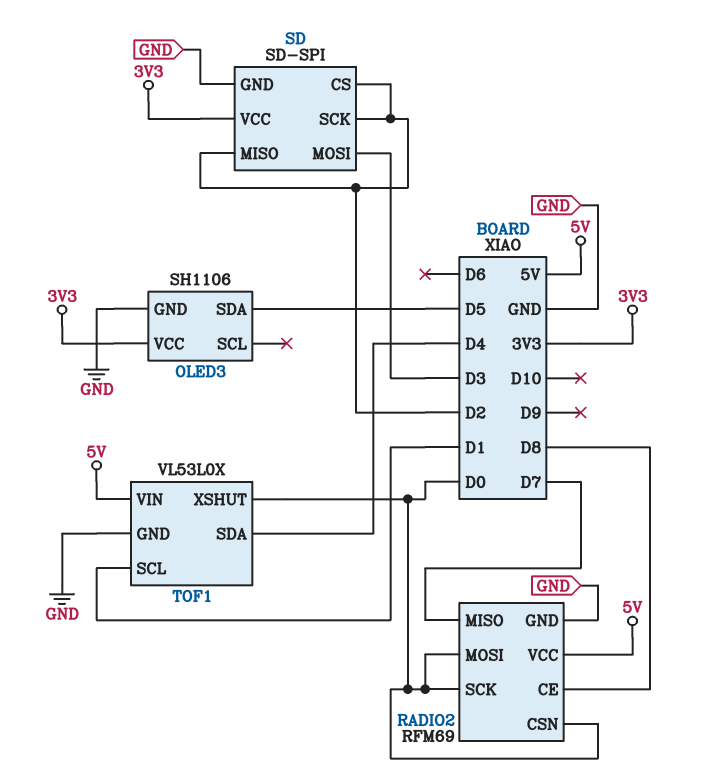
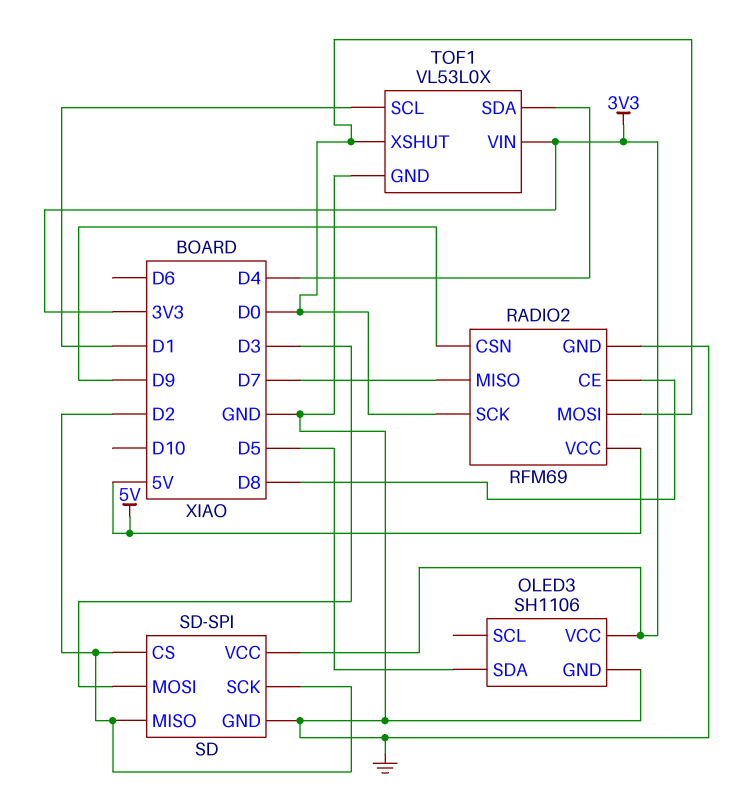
RADIO2 pin CSN: D0 -> D9
TOF1 pin VIN: 5V -> 3V3

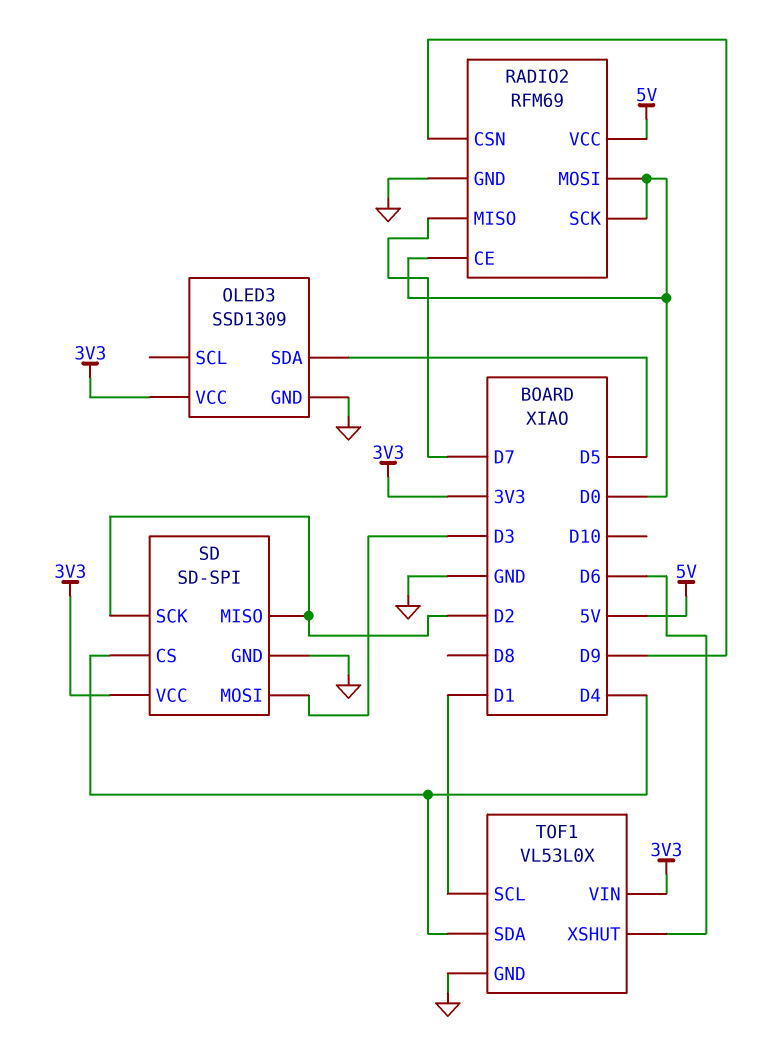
OLED3: SH1106 -> SSD1309
RADIO2 pin CE: D8 -> D0
SD pin CS: D2 -> D4
TOF1 pin XSHUT: D0 -> D6

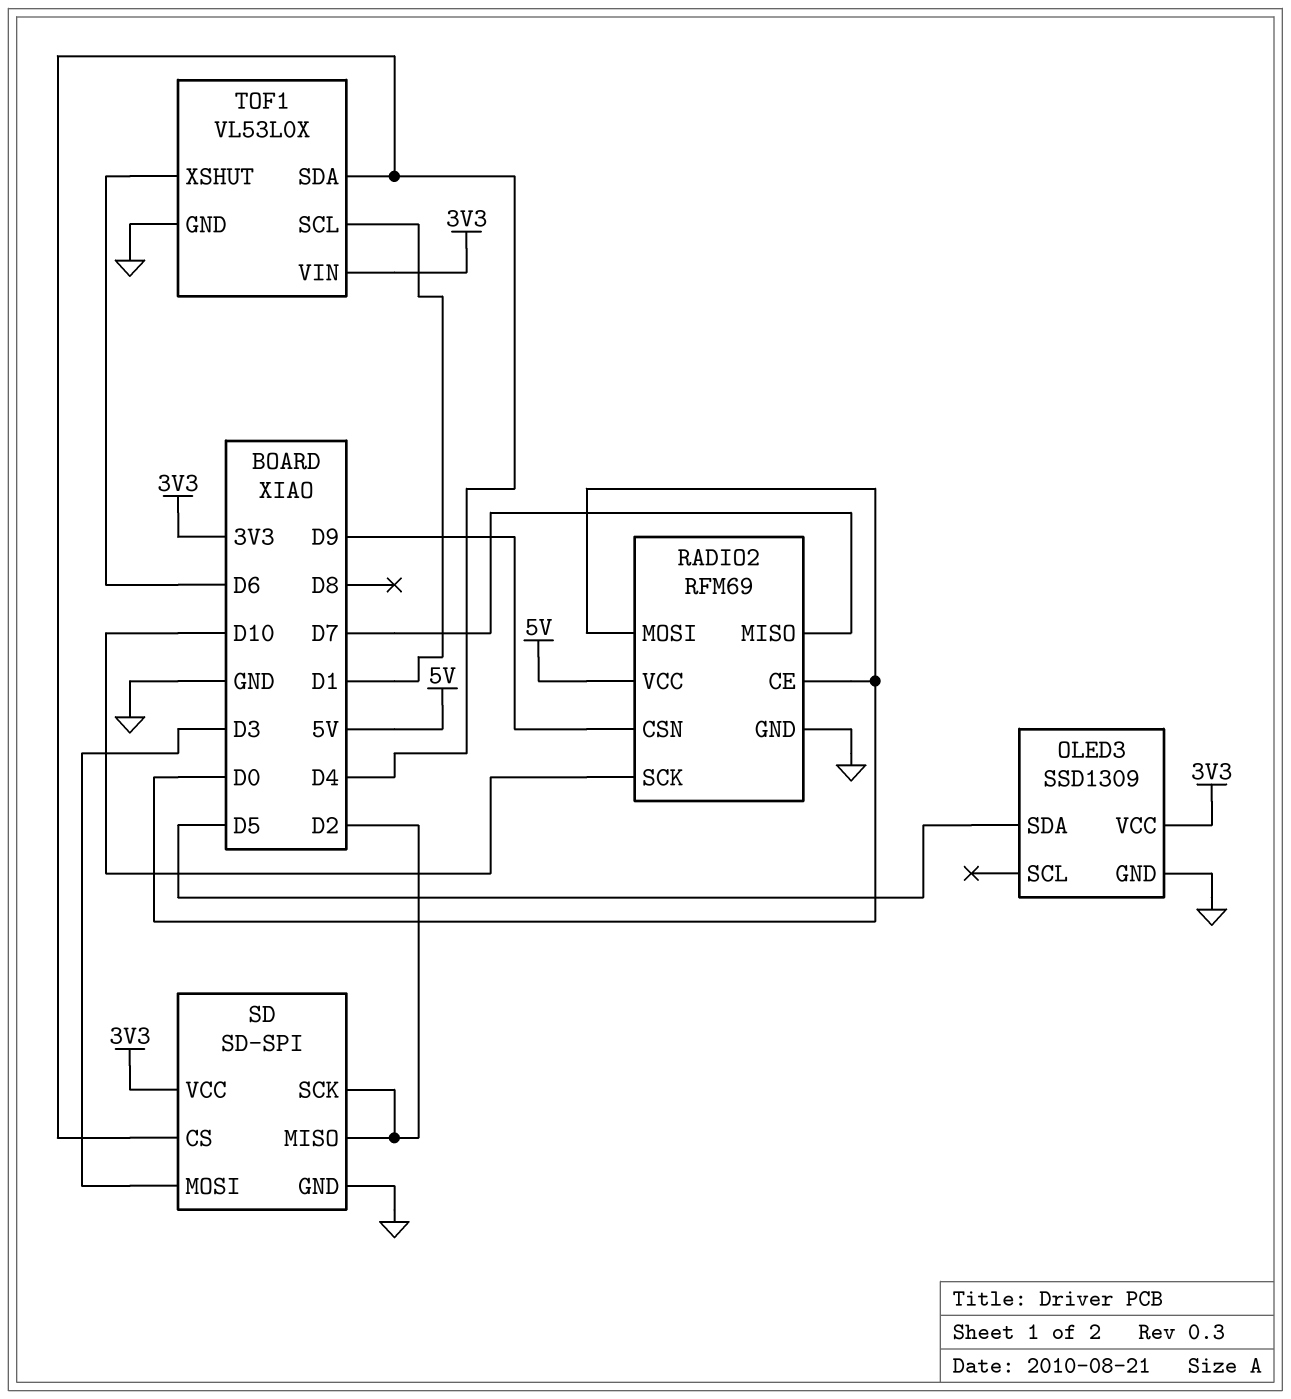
RADIO2 pin SCK: D0 -> D10

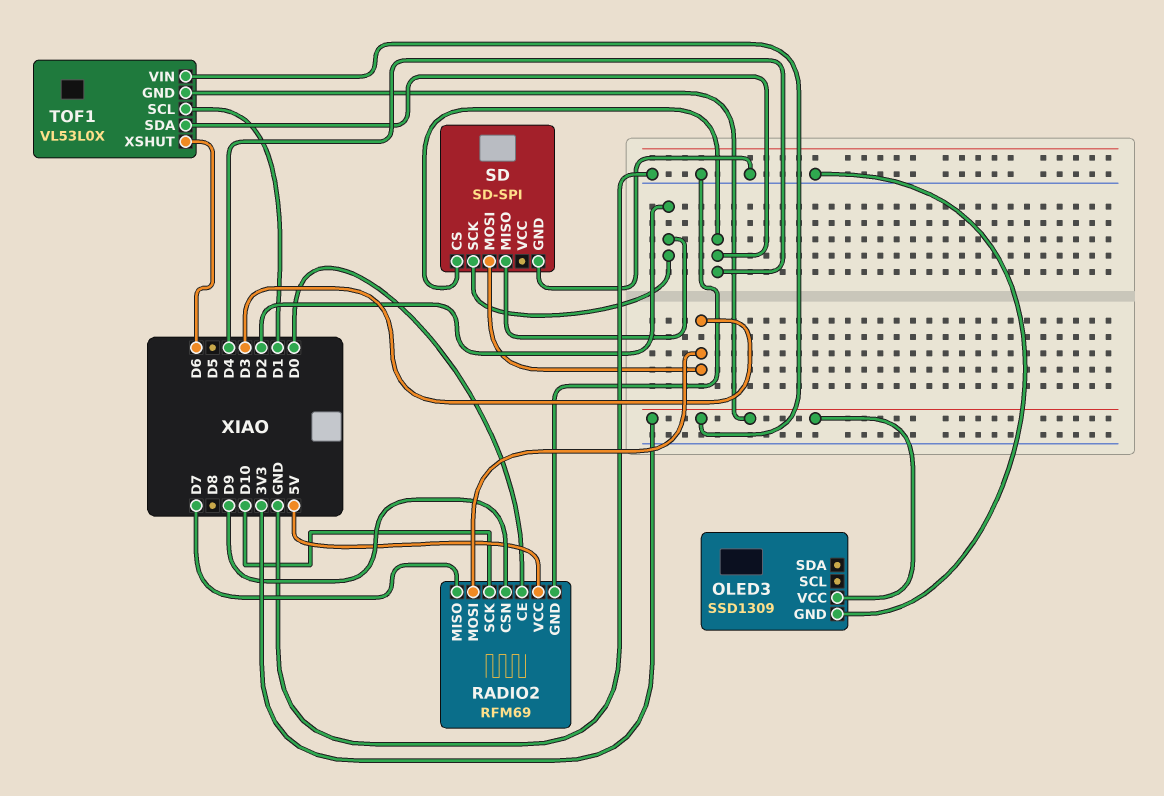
OLED3 pin SDA: D5 -> none
RADIO2 pin MOSI: D0 -> D3
SD pin VCC: 3V3 -> none
TOF1 pin GND: GND -> 3V3

